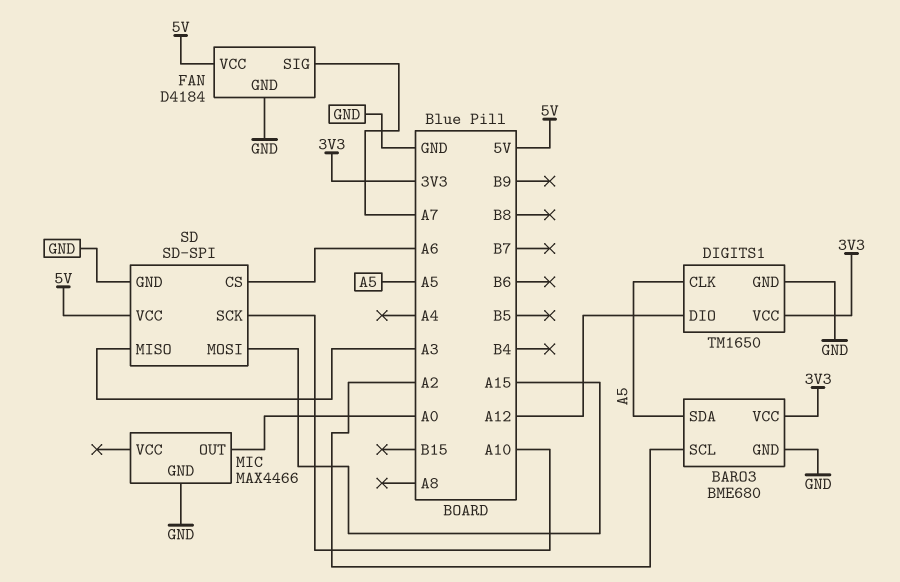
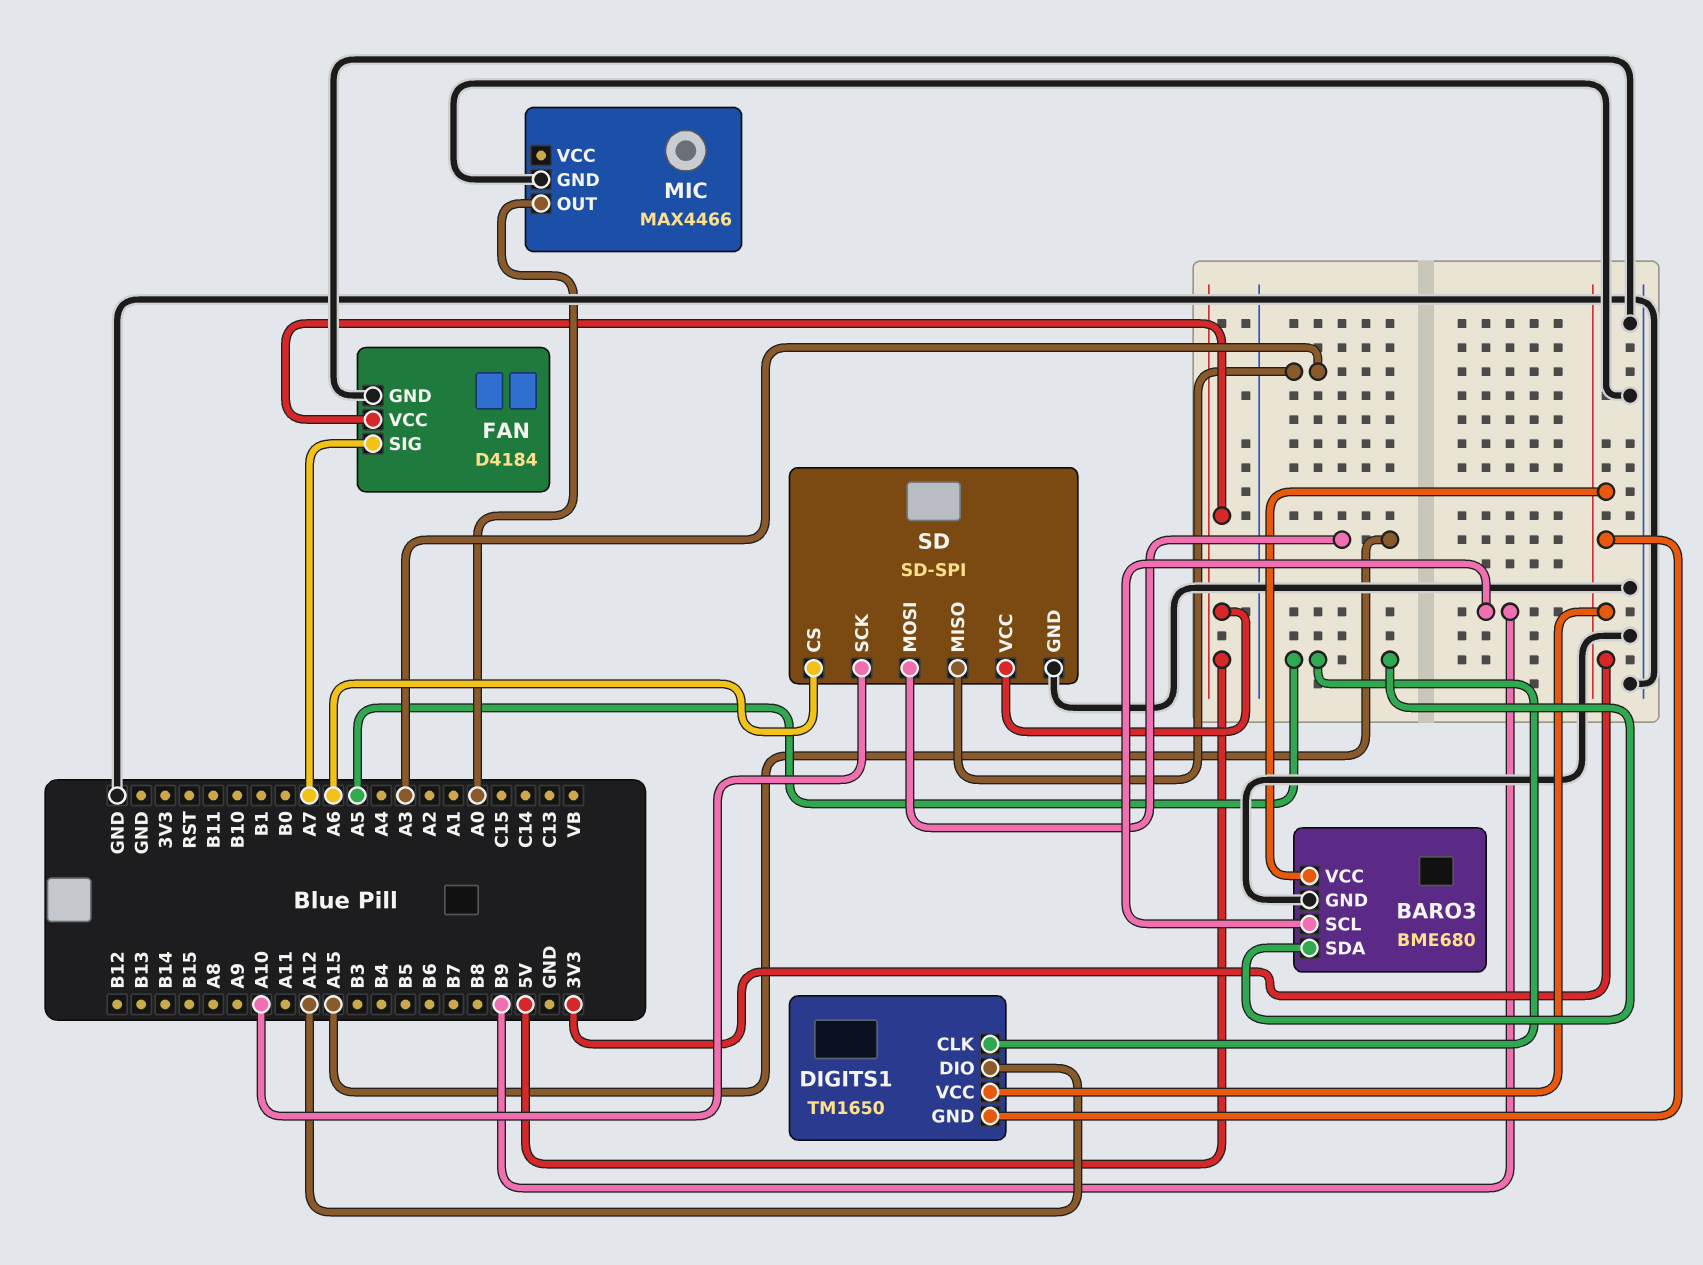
BARO3 pin SCL: A2 -> B9
DIGITS1 pin GND: GND -> 3V3

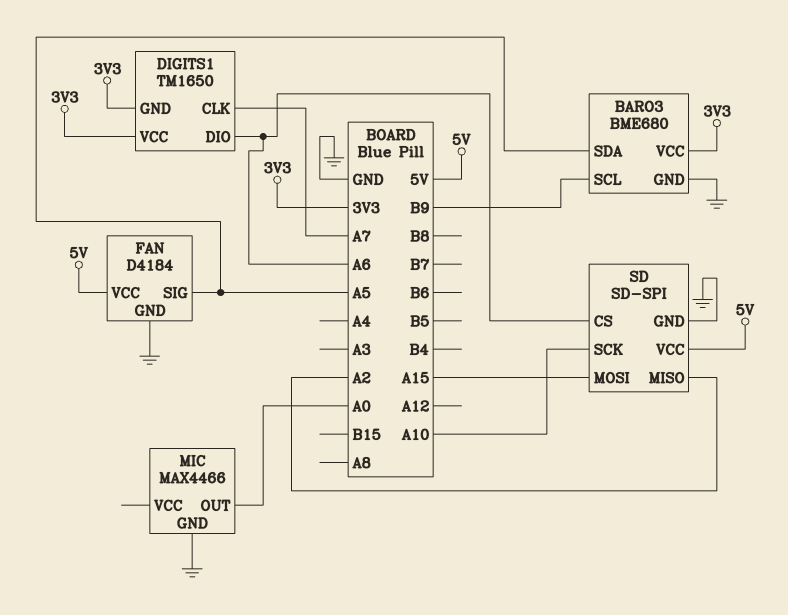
DIGITS1 pin CLK: A5 -> A7
DIGITS1 pin DIO: A12 -> A6
FAN pin SIG: A7 -> A5
SD pin MISO: A3 -> A2

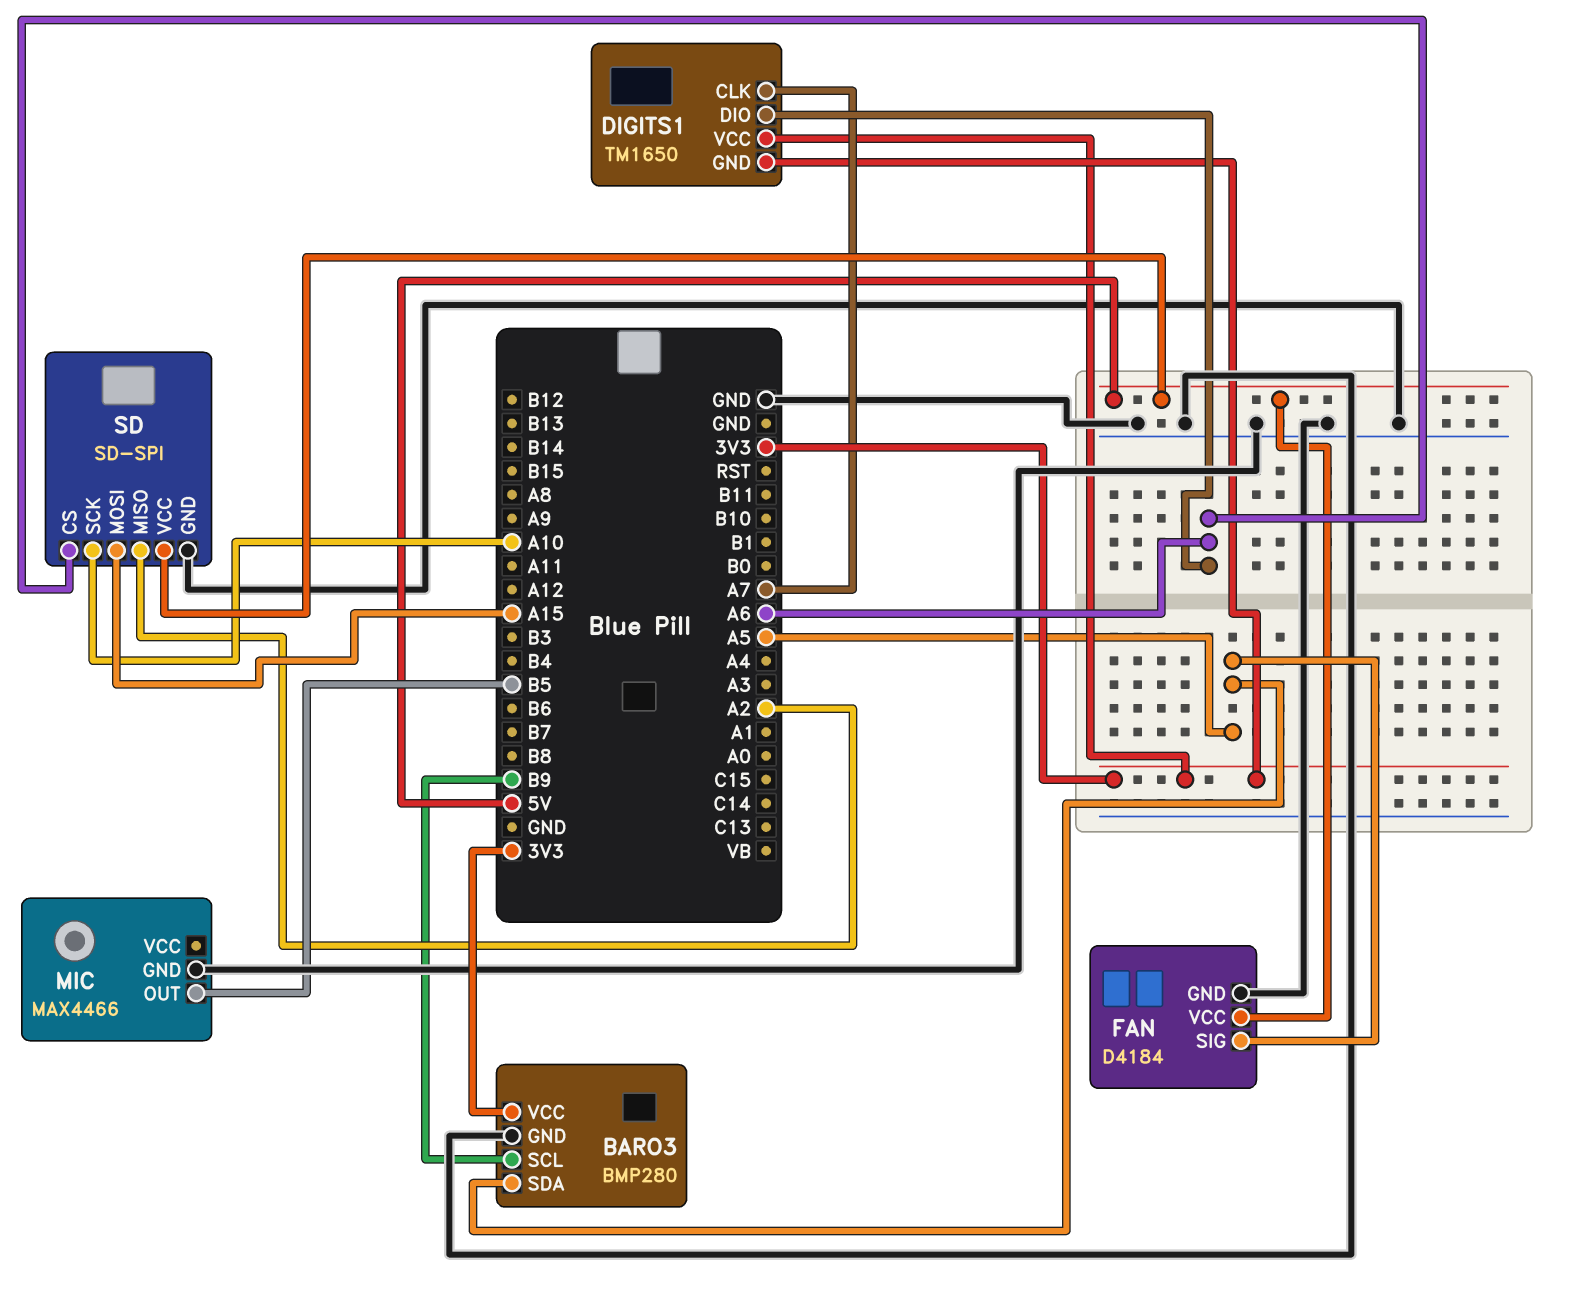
BARO3: BME680 -> BMP280
MIC pin OUT: A0 -> B5

